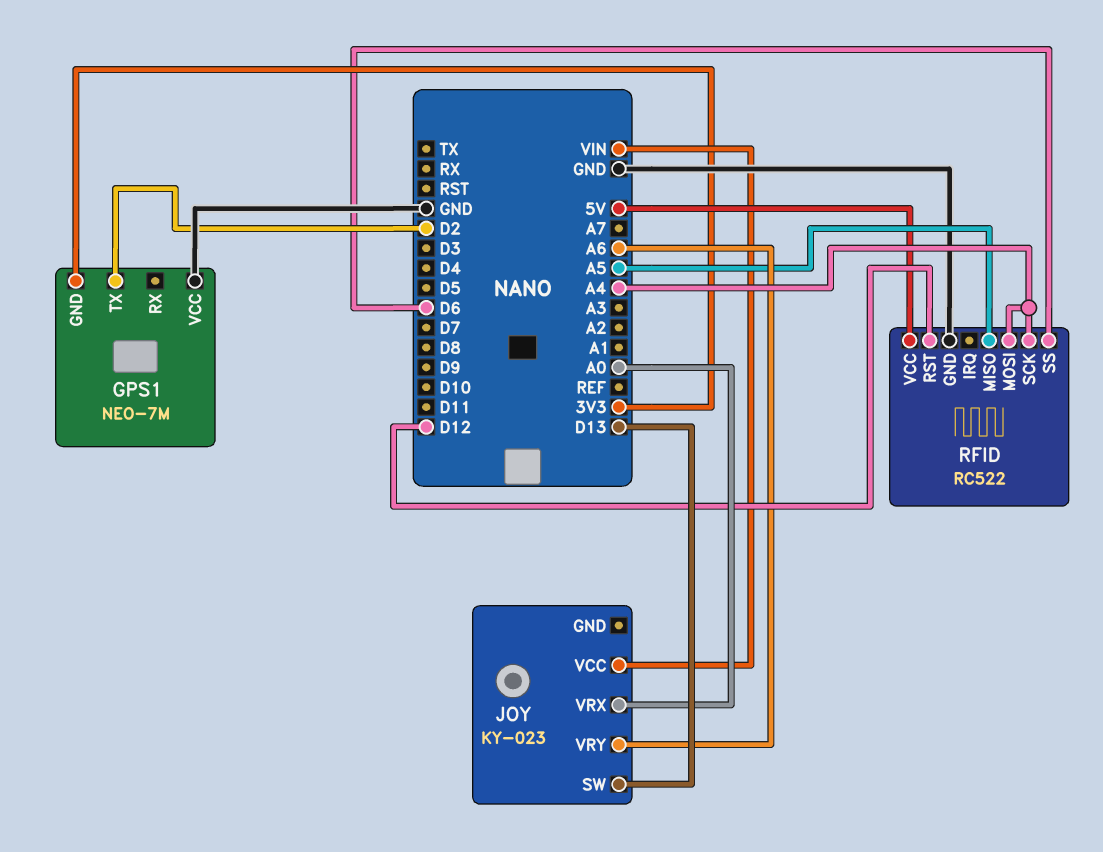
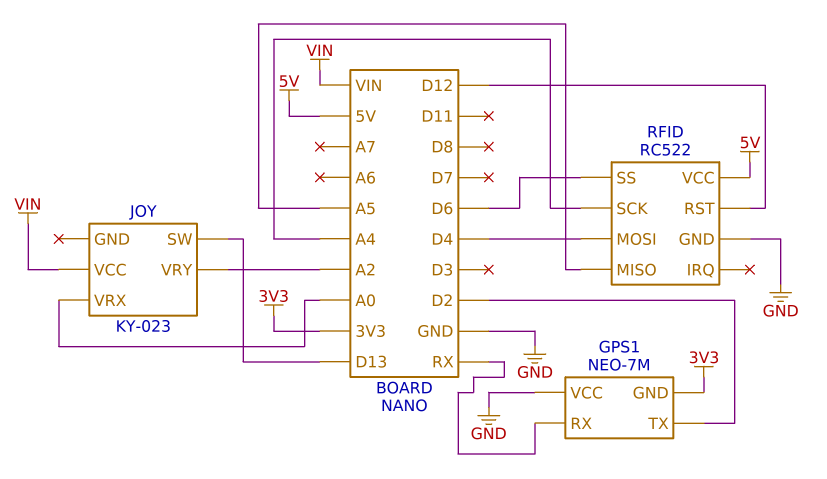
GPS1 pin RX: none -> RX
JOY pin VRY: A6 -> A2
RFID pin MOSI: A4 -> D4

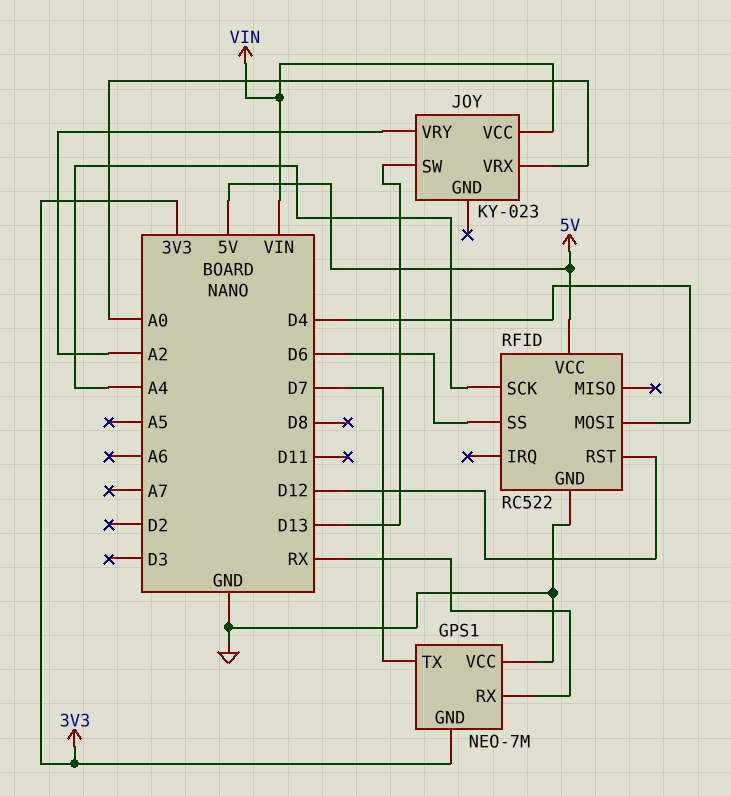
GPS1 pin TX: D2 -> D7
RFID pin MISO: A5 -> none

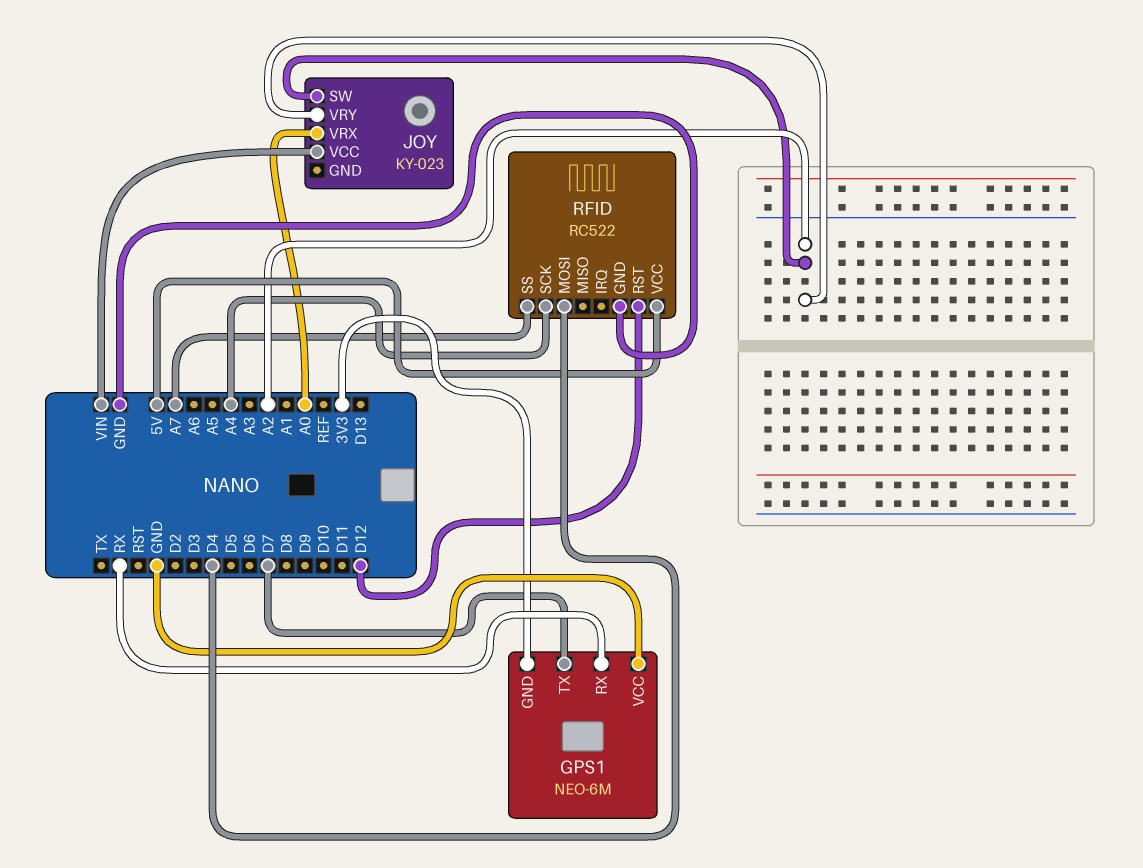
GPS1: NEO-7M -> NEO-6M
JOY pin SW: D13 -> A2
RFID pin SS: D6 -> A7

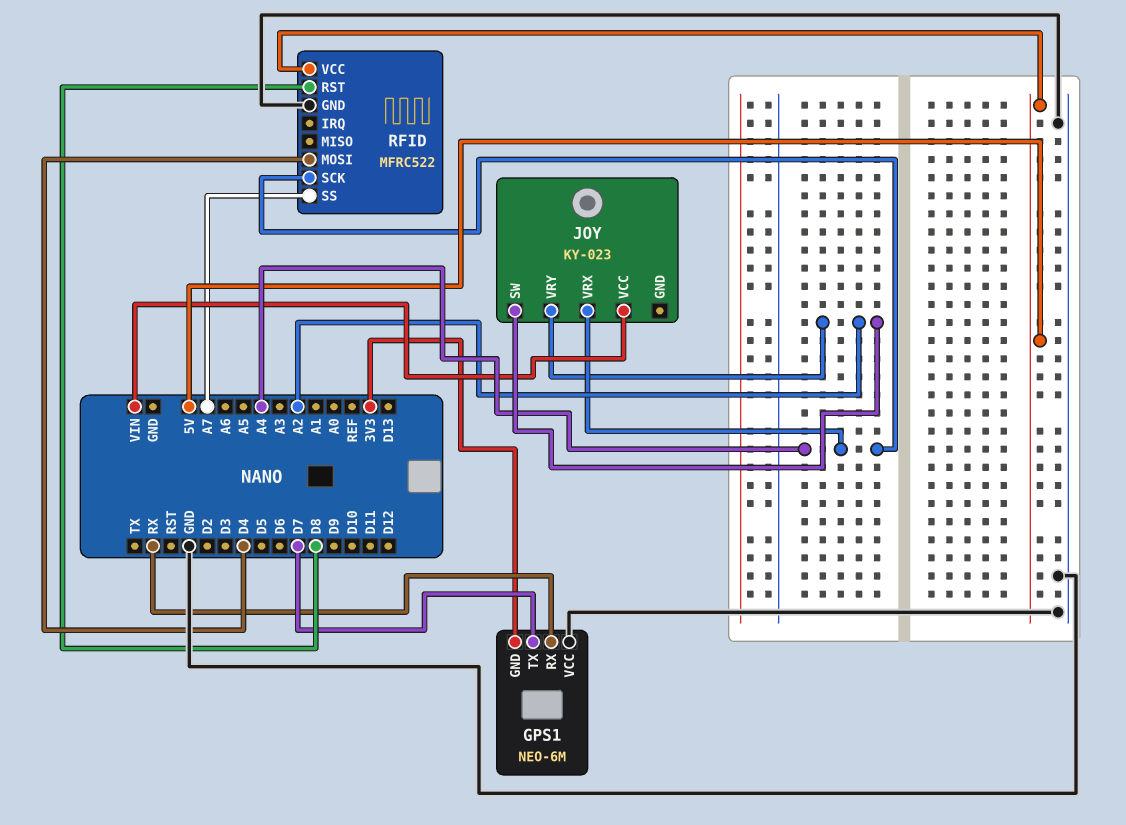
JOY pin VRX: A0 -> A4
RFID: RC522 -> MFRC522
RFID pin RST: D12 -> D8

